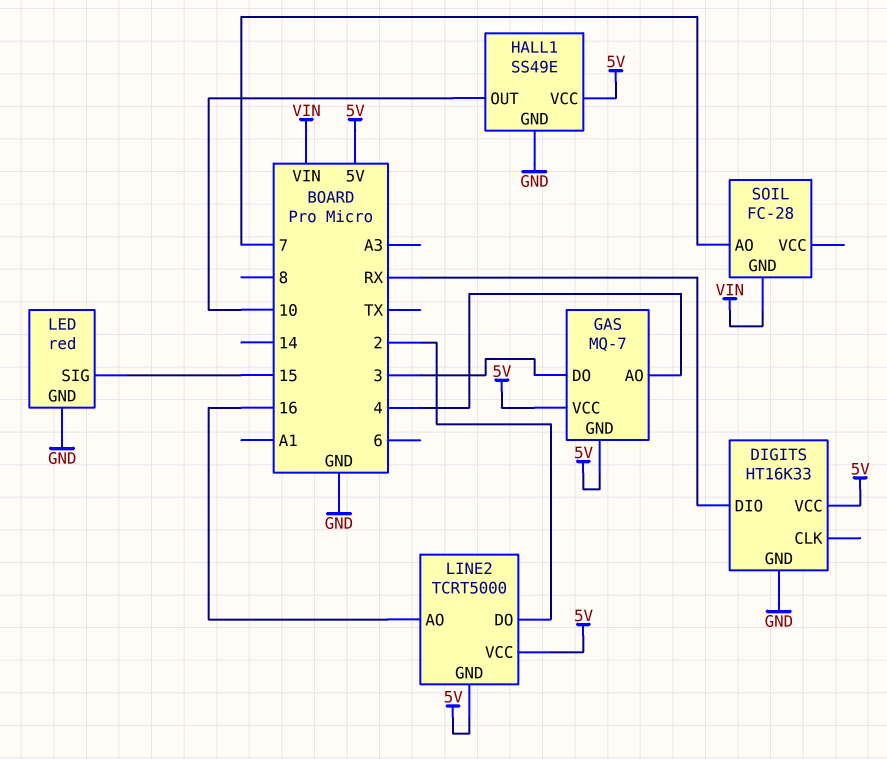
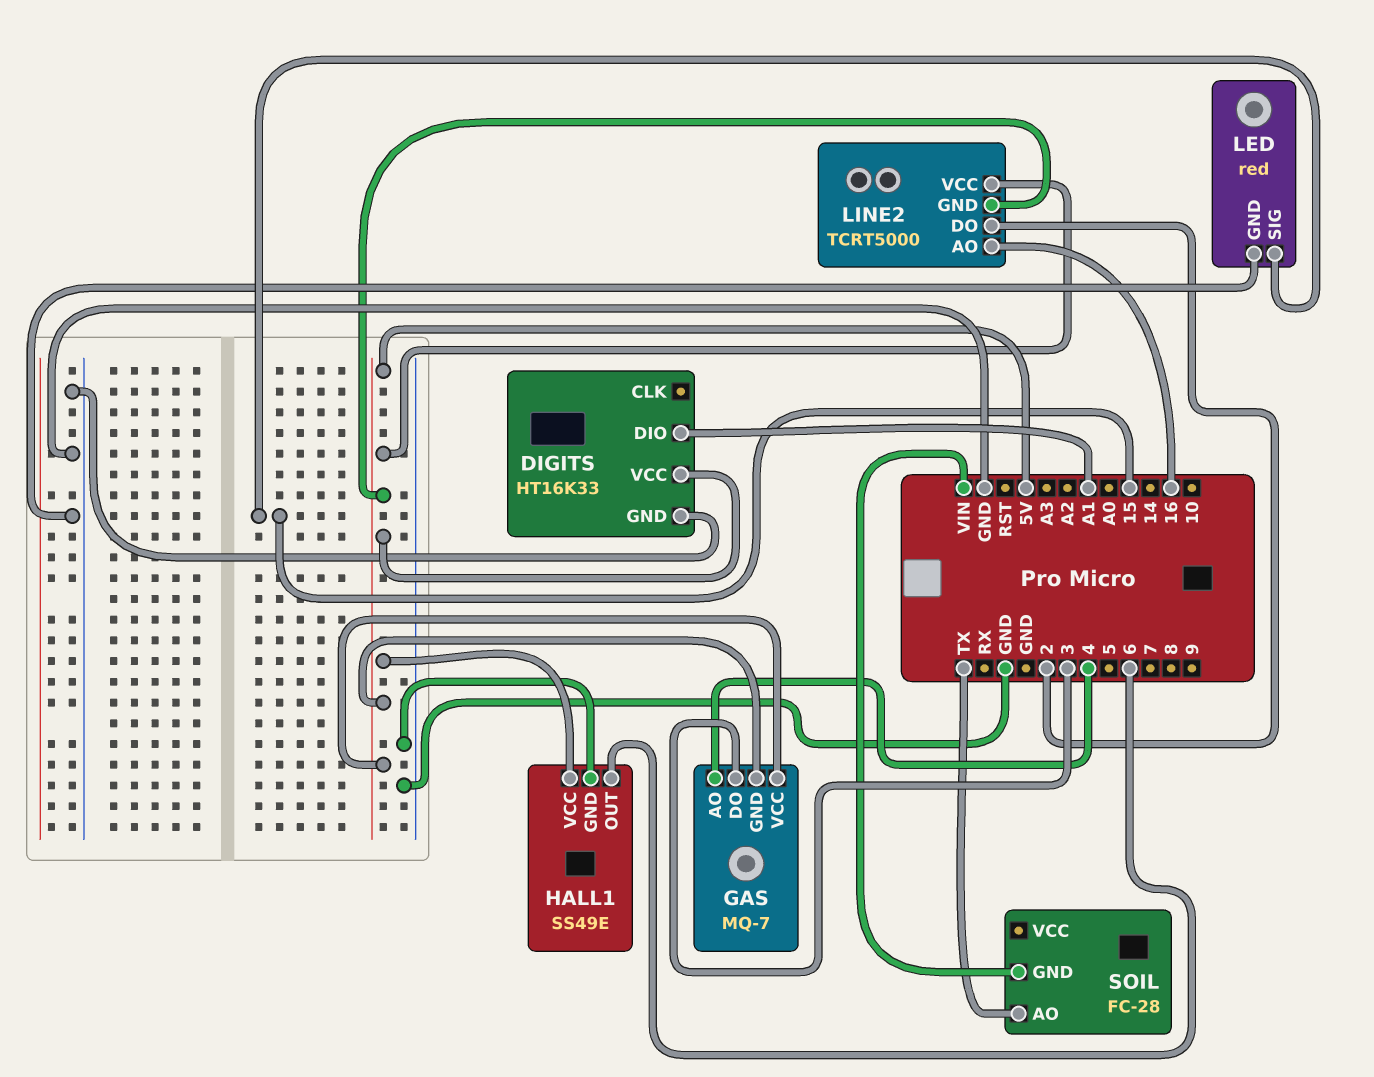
DIGITS pin DIO: RX -> A1
HALL1 pin OUT: 10 -> 6
SOIL pin AO: 7 -> TX

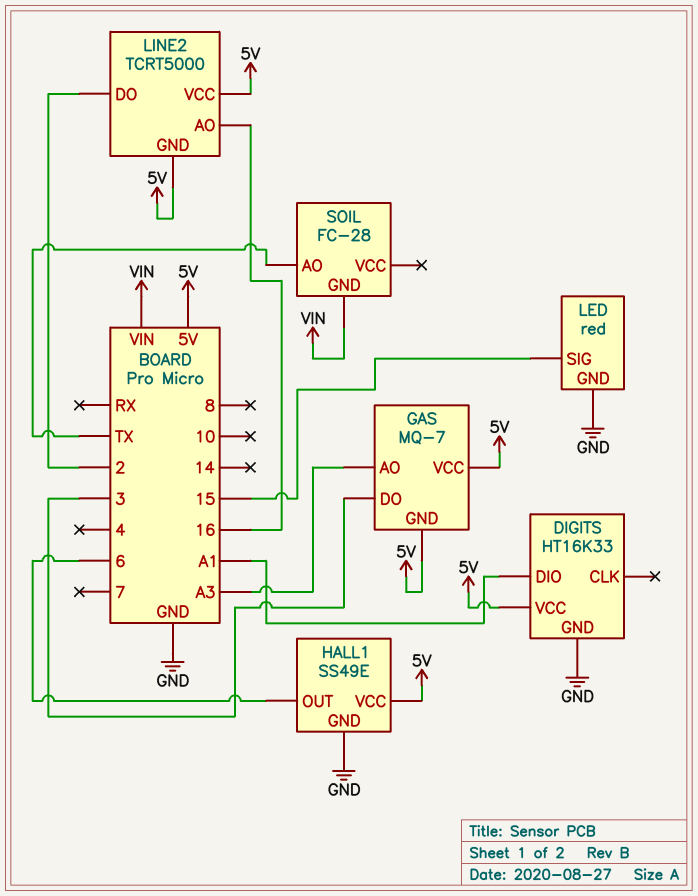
GAS pin AO: 4 -> A3

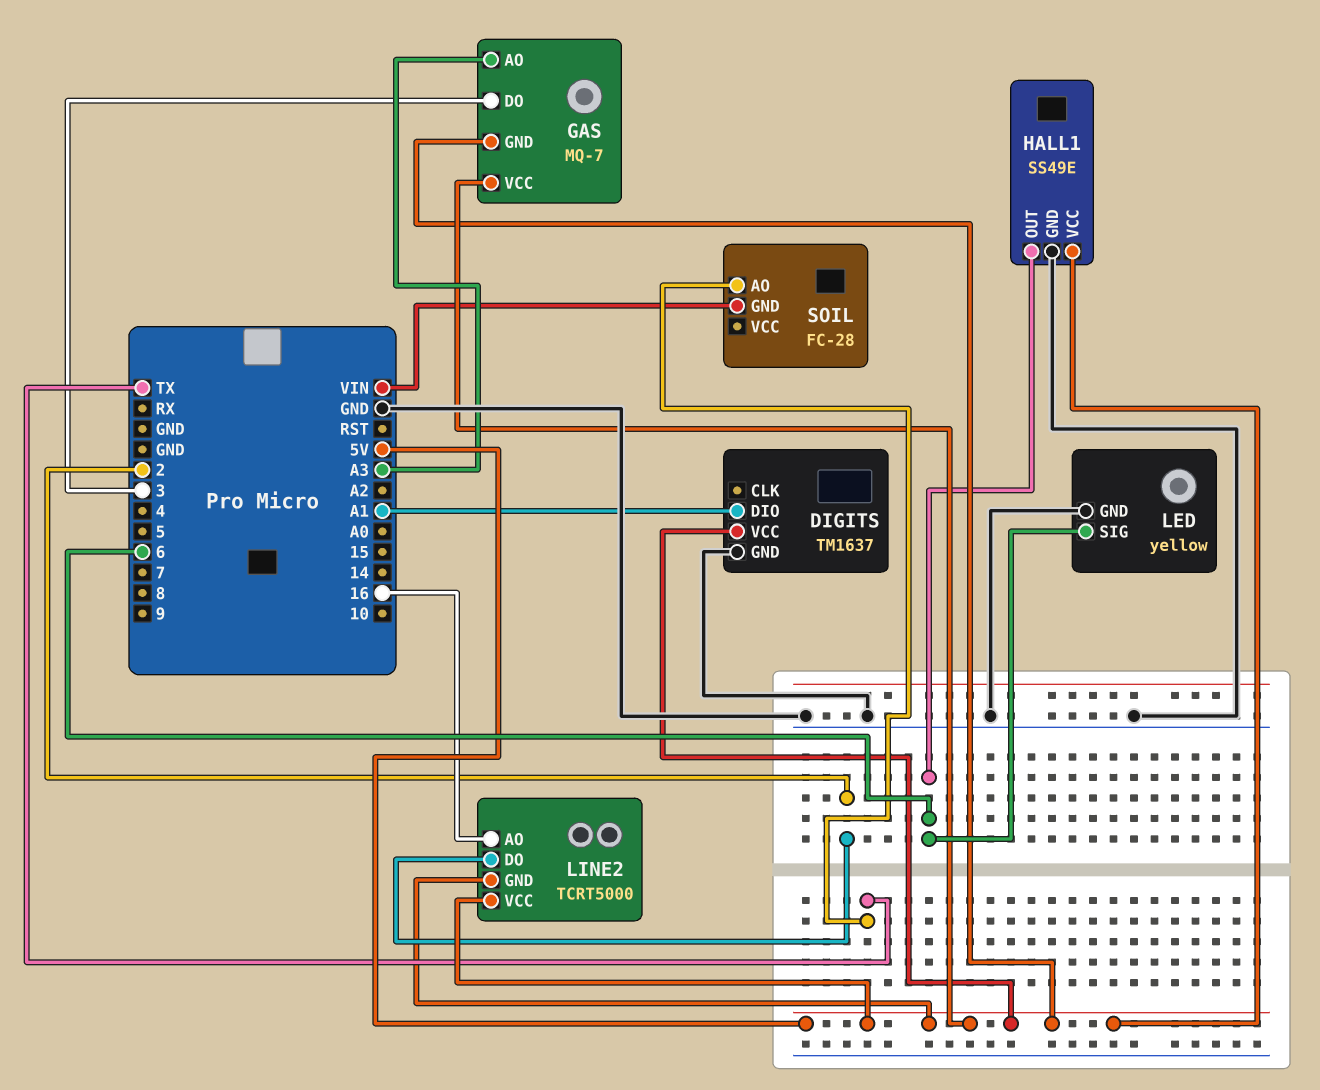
DIGITS: HT16K33 -> TM1637
LED: red -> yellow
LED pin SIG: 15 -> 6

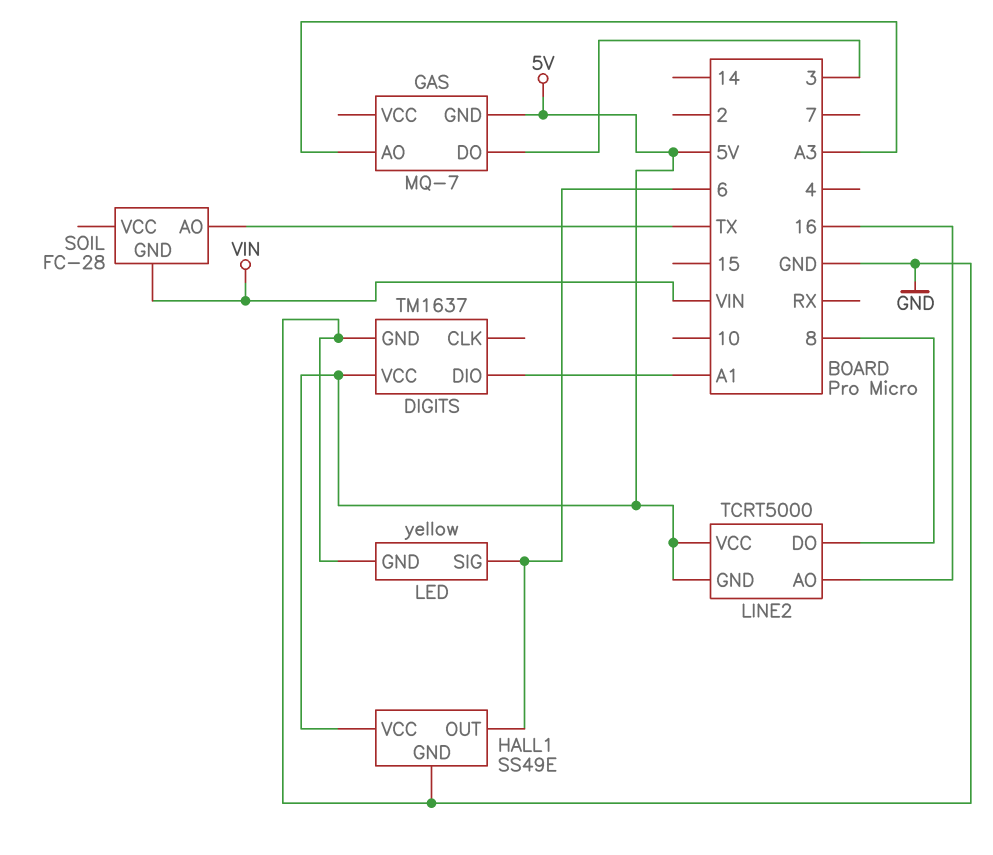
GAS pin VCC: 5V -> none
LINE2 pin DO: 2 -> 8

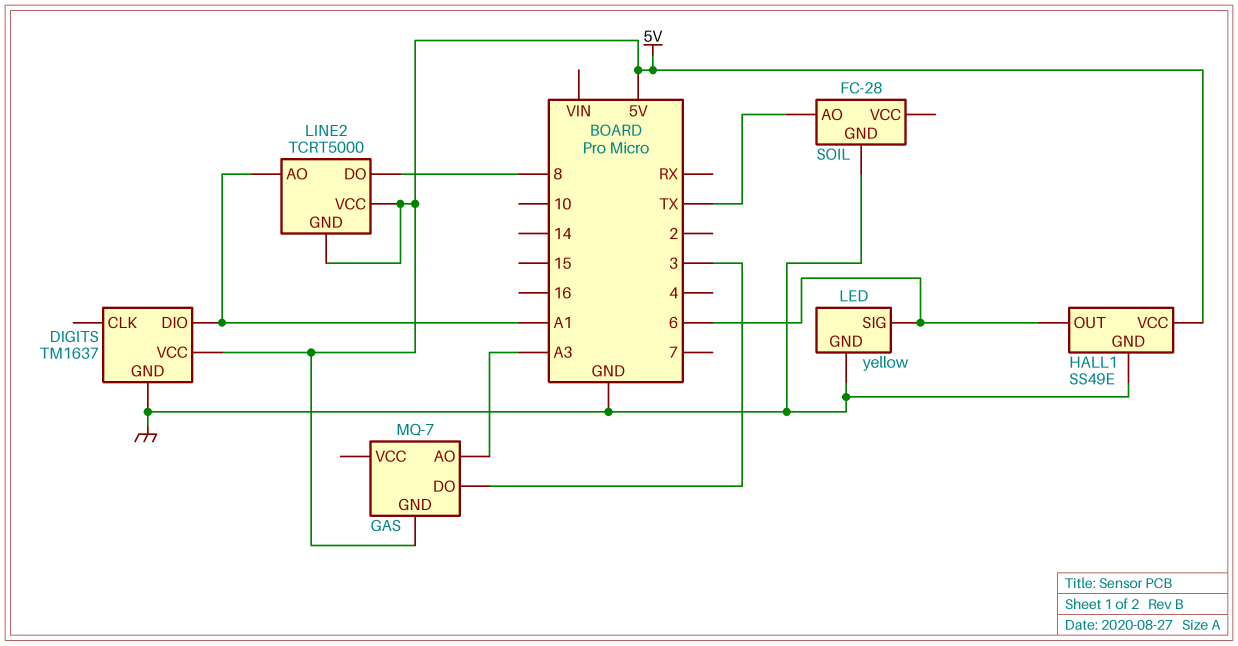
LINE2 pin AO: 16 -> A1
SOIL pin GND: VIN -> GND

